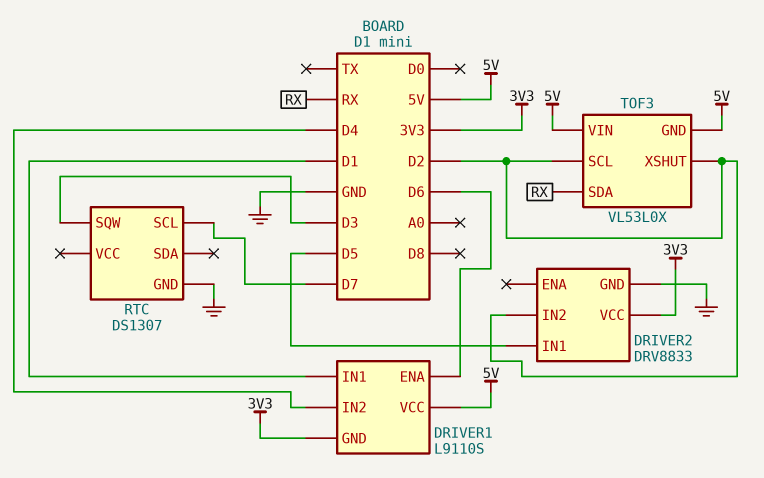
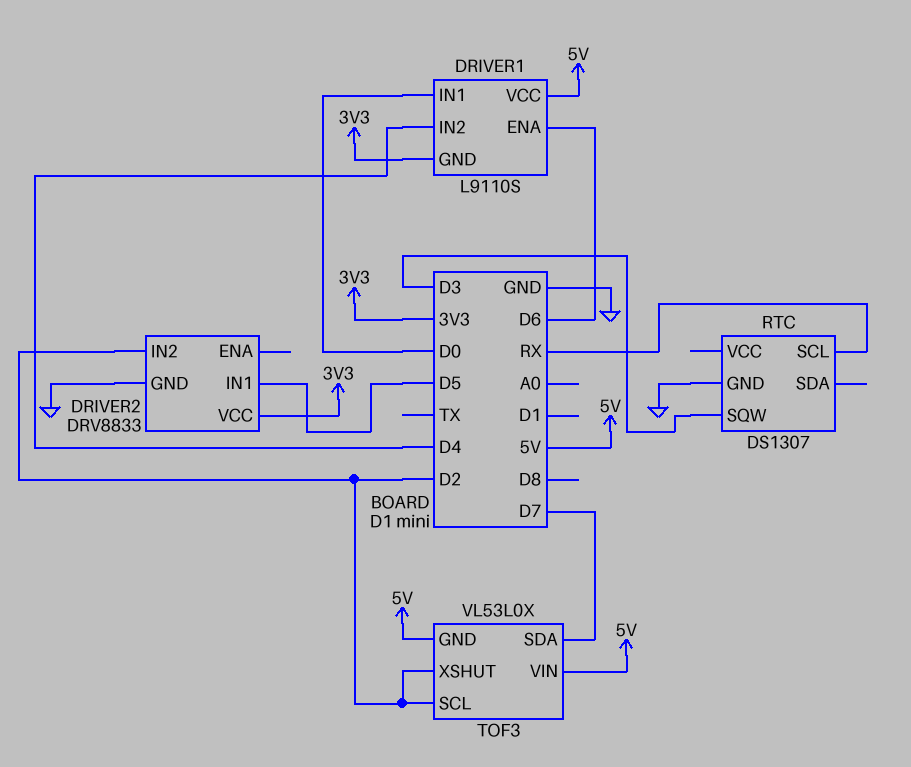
DRIVER1 pin IN1: D1 -> D0
RTC pin SCL: D7 -> RX
TOF3 pin SDA: RX -> D7

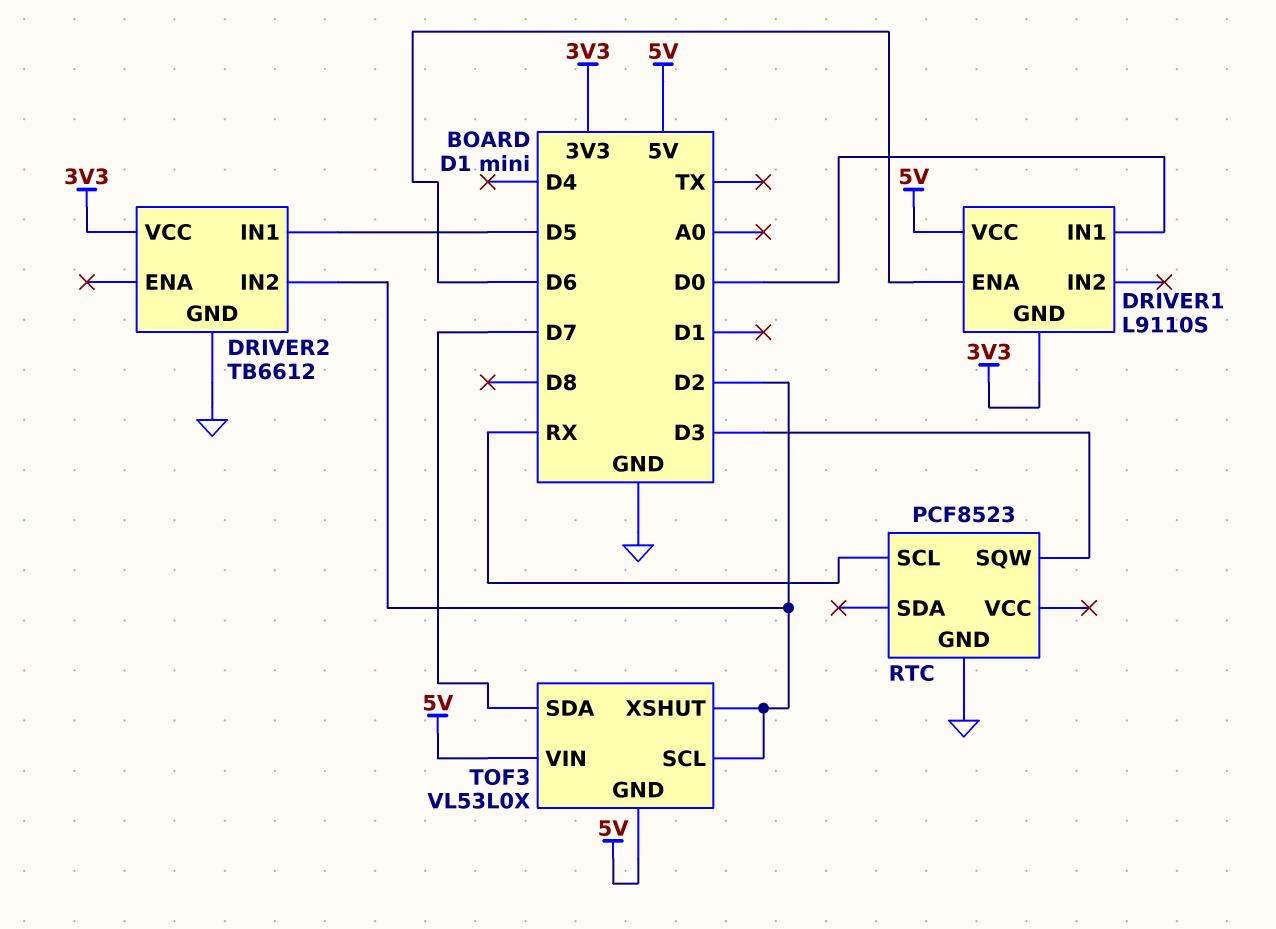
DRIVER1 pin IN2: D4 -> none
DRIVER2: DRV8833 -> TB6612
RTC: DS1307 -> PCF8523

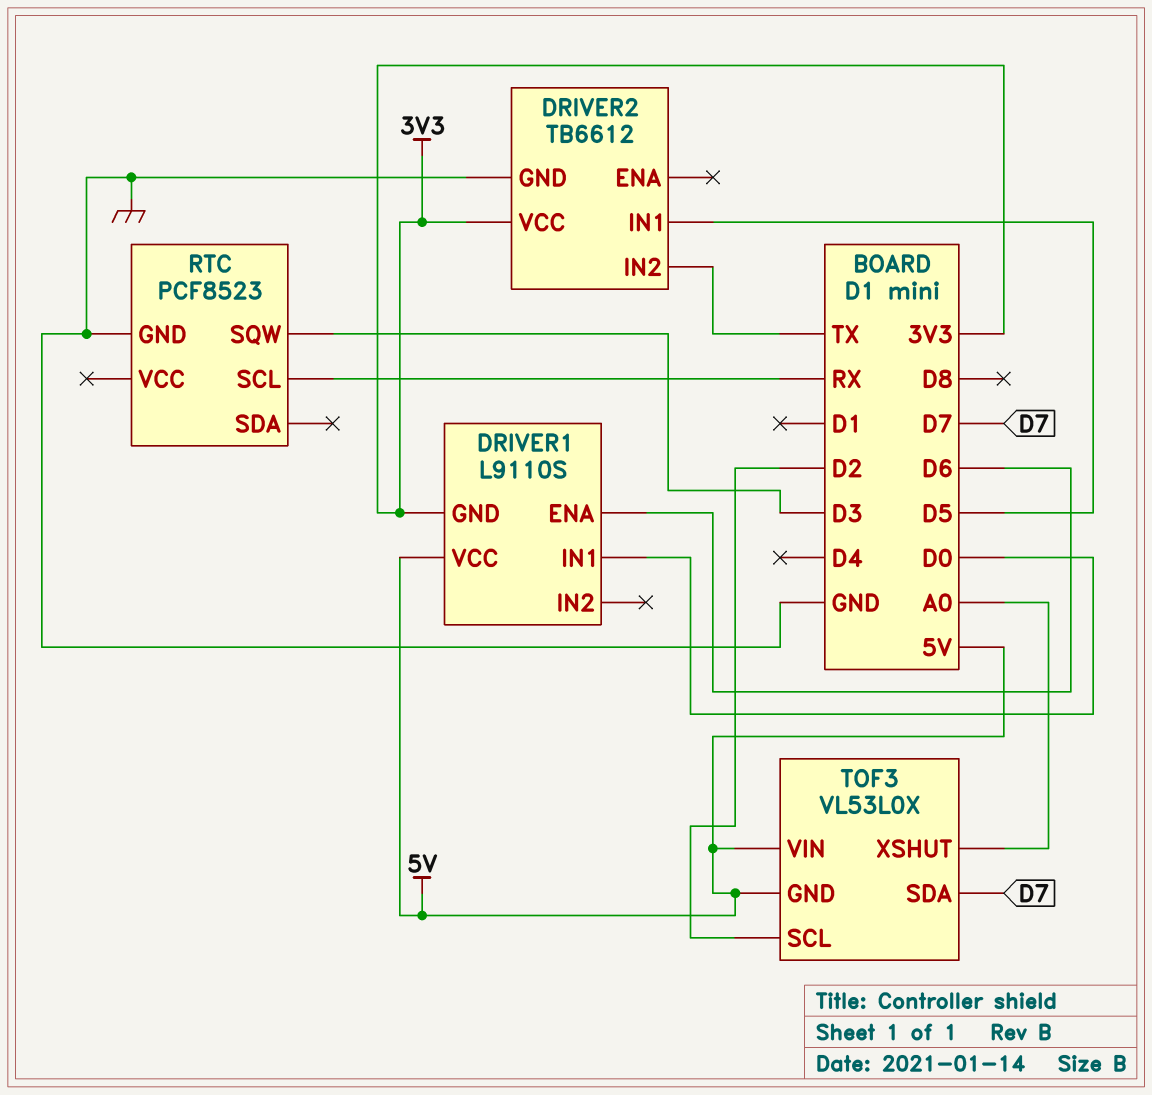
DRIVER2 pin IN2: D2 -> TX
TOF3 pin XSHUT: D2 -> A0

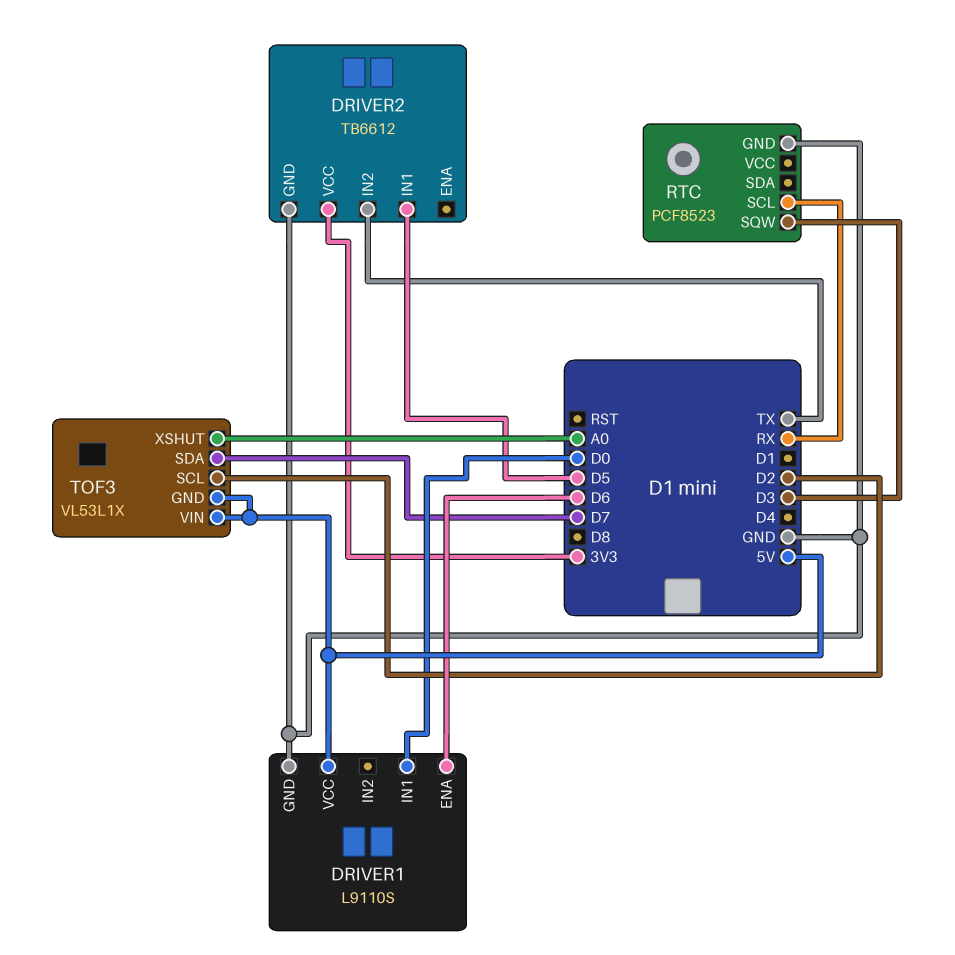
DRIVER1 pin GND: 3V3 -> GND
TOF3: VL53L0X -> VL53L1X

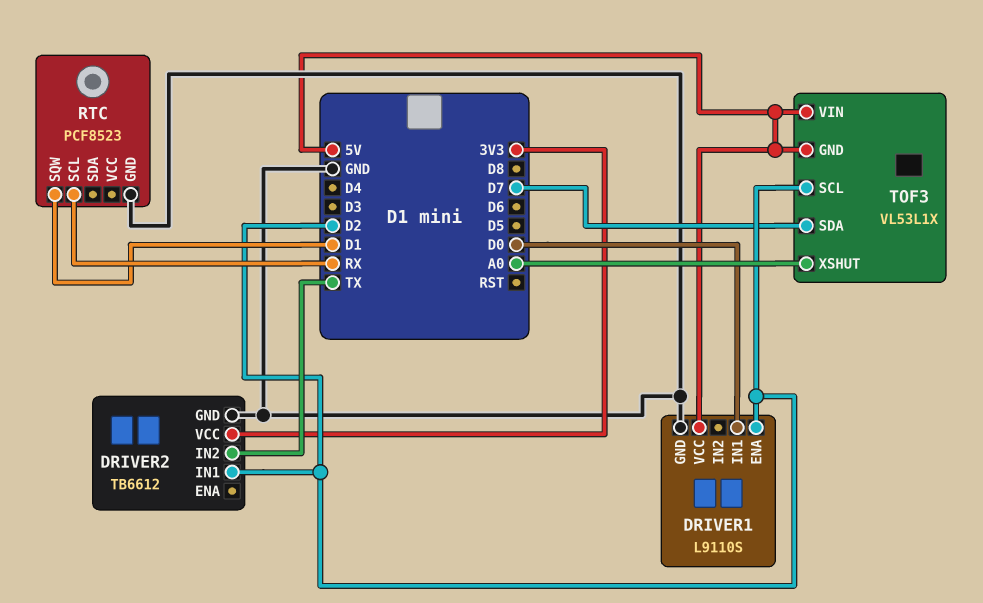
DRIVER1 pin ENA: D6 -> D2
DRIVER2 pin IN1: D5 -> D2
RTC pin SQW: D3 -> D1

